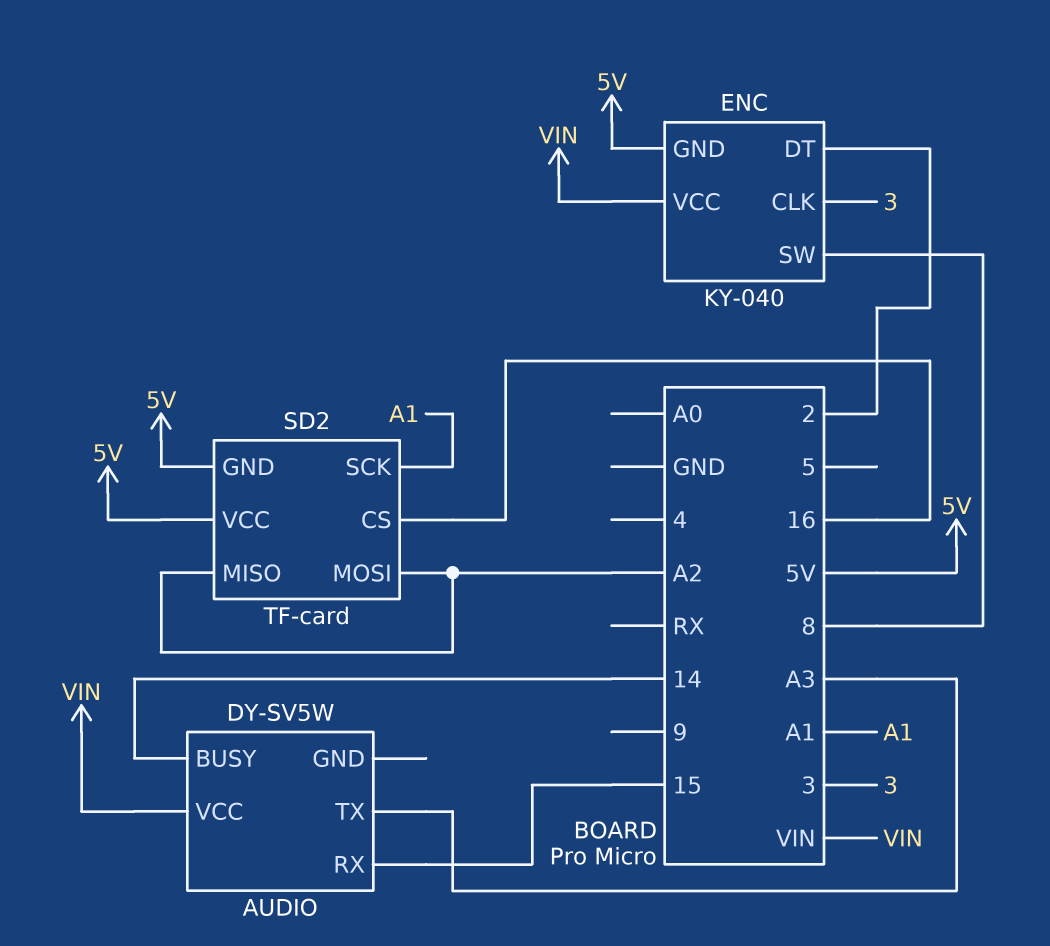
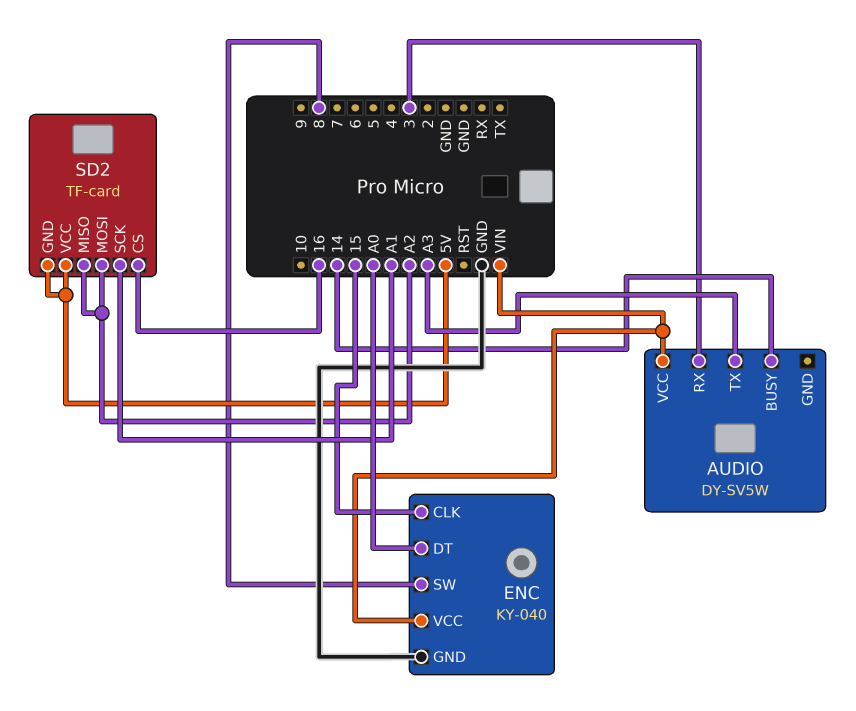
AUDIO pin RX: 15 -> 3
ENC pin CLK: 3 -> 15
ENC pin DT: 2 -> A0
ENC pin GND: 5V -> GND

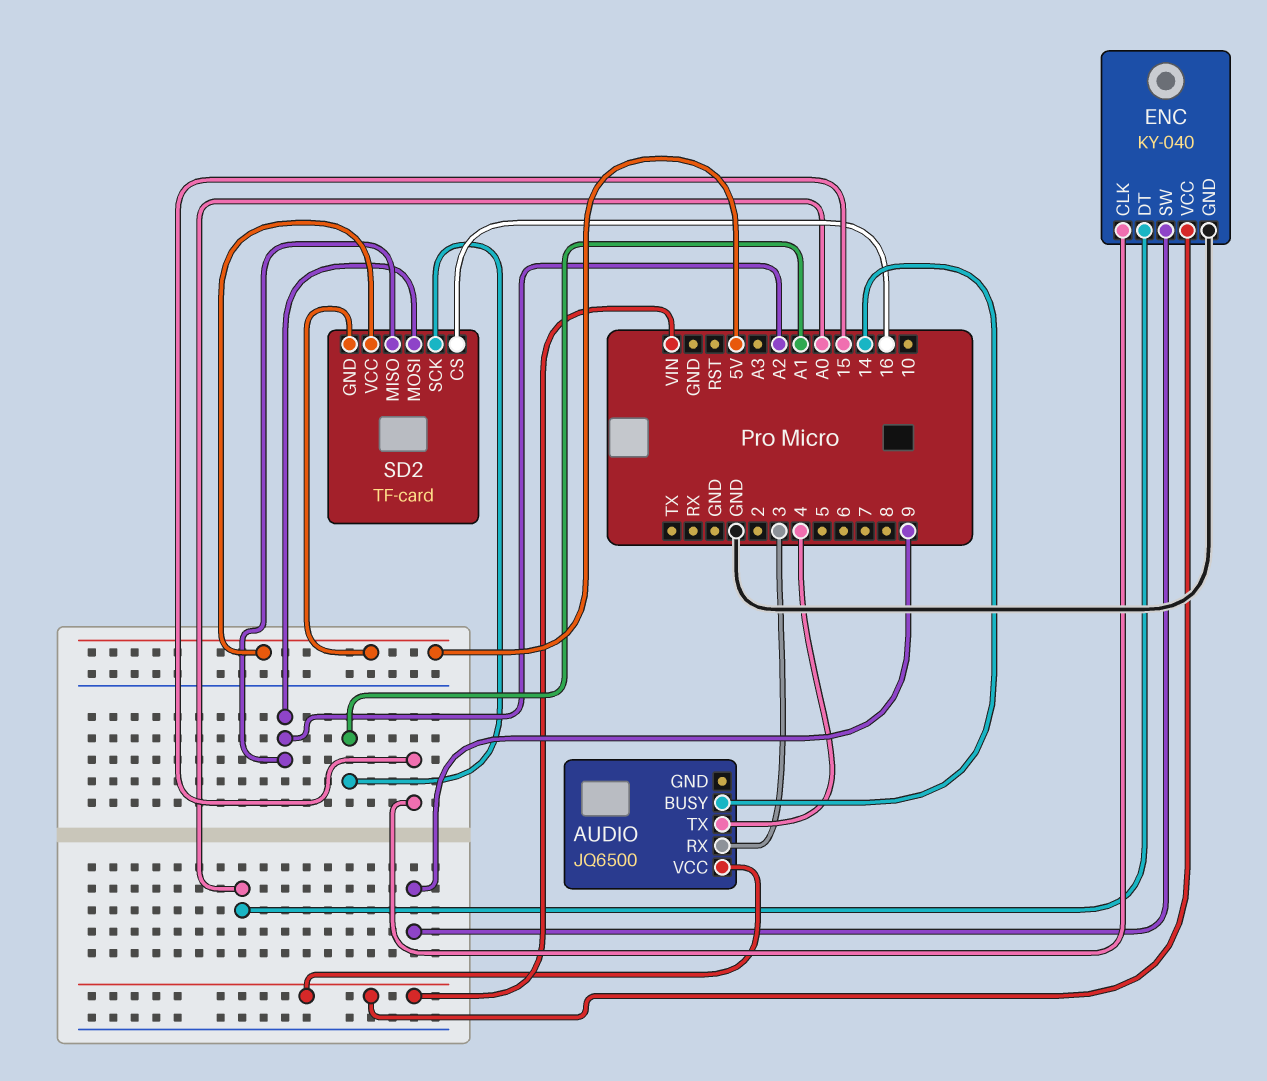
AUDIO: DY-SV5W -> JQ6500
AUDIO pin TX: A3 -> 4
ENC pin SW: 8 -> 9

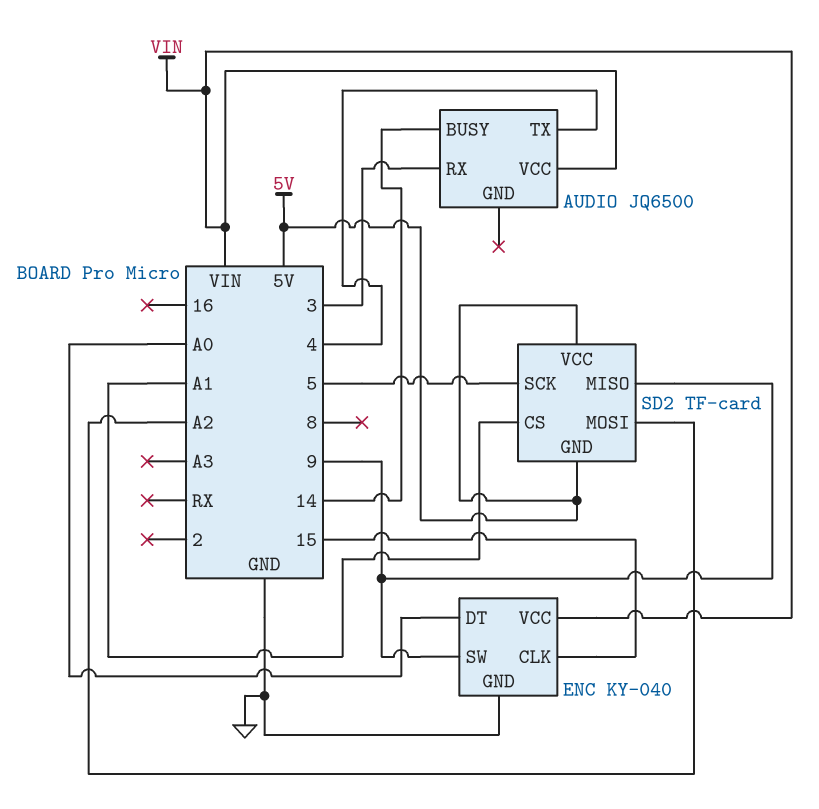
SD2 pin CS: 16 -> A1
SD2 pin MISO: A2 -> 9
SD2 pin SCK: A1 -> 5

